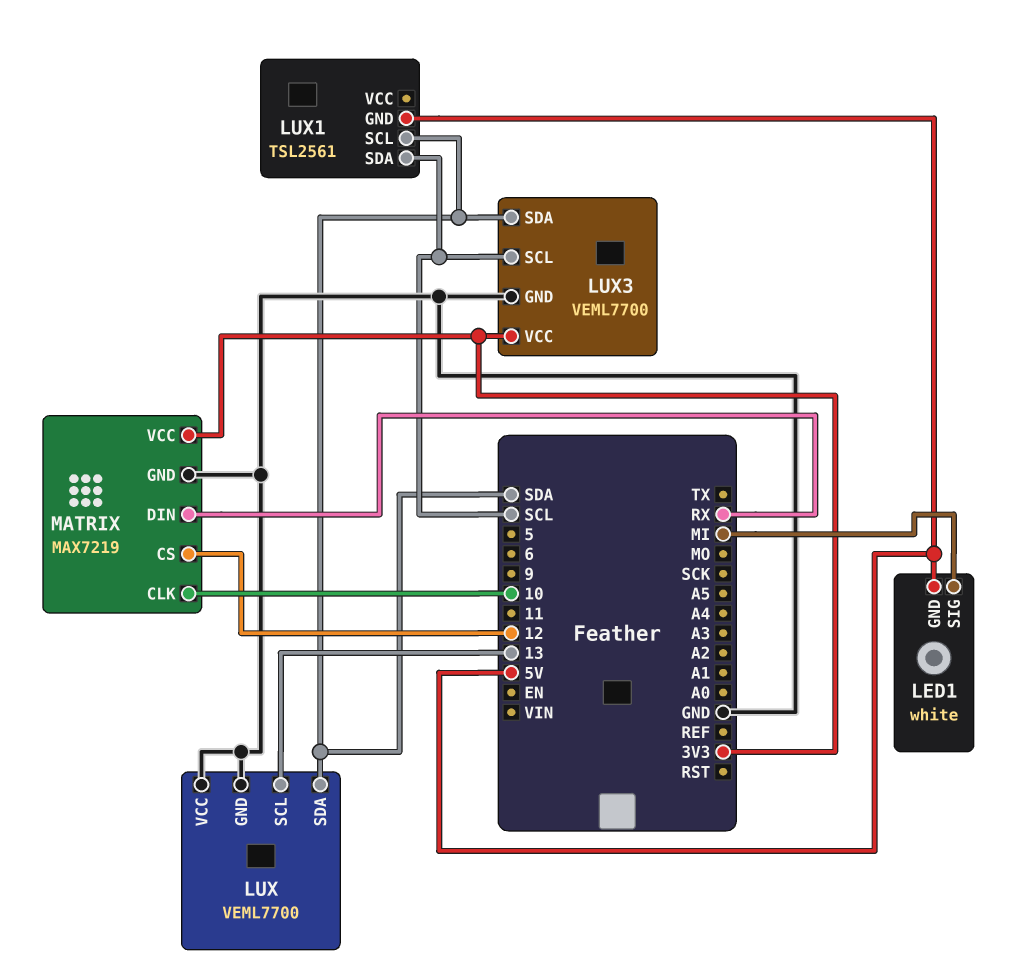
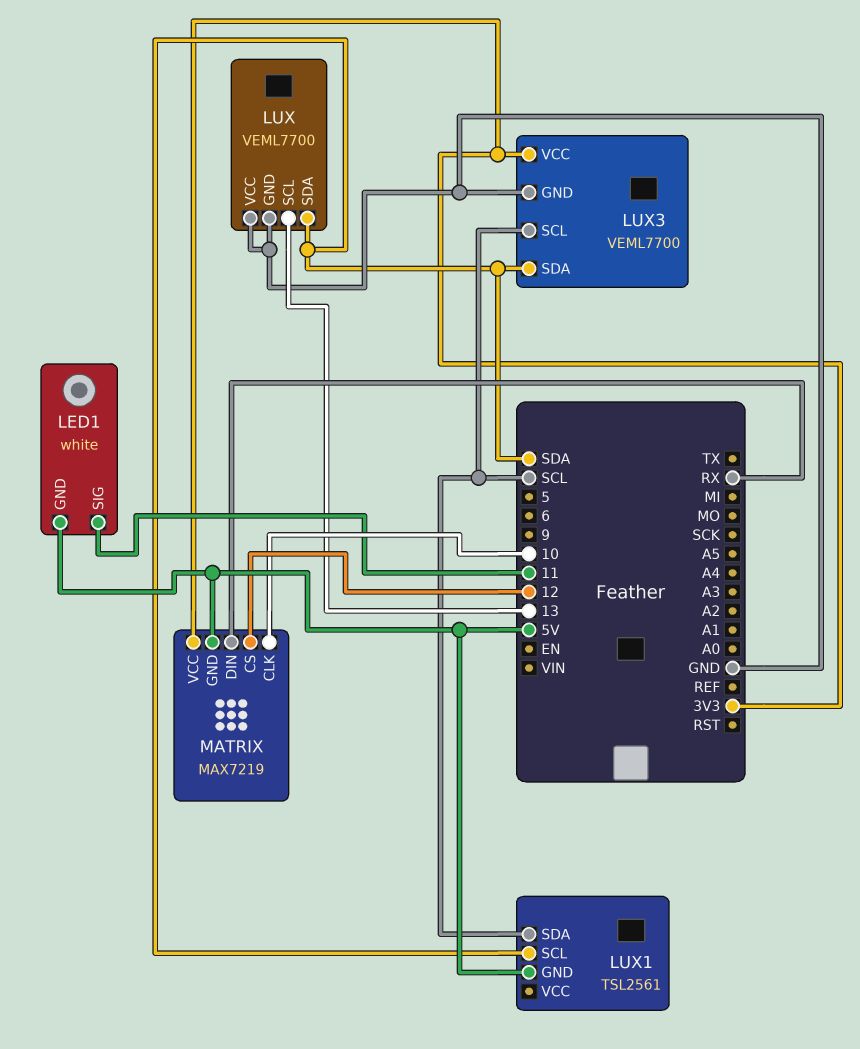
LED1 pin SIG: MI -> 11
MATRIX pin GND: GND -> 5V

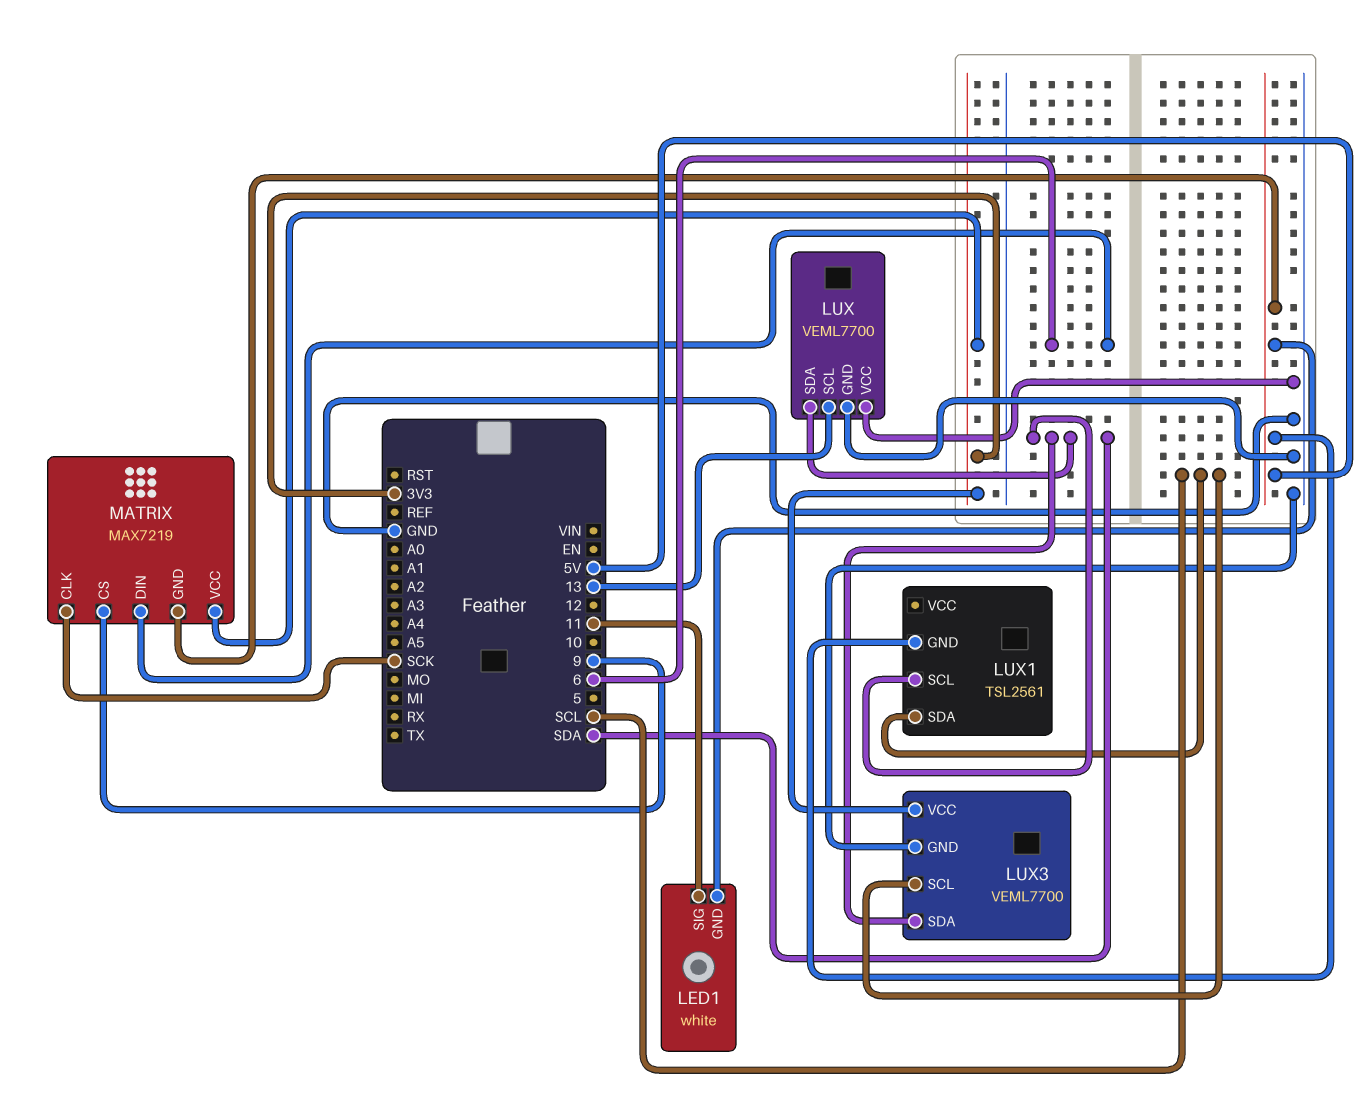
MATRIX pin CLK: 10 -> SCK
MATRIX pin CS: 12 -> 9
MATRIX pin DIN: RX -> 6

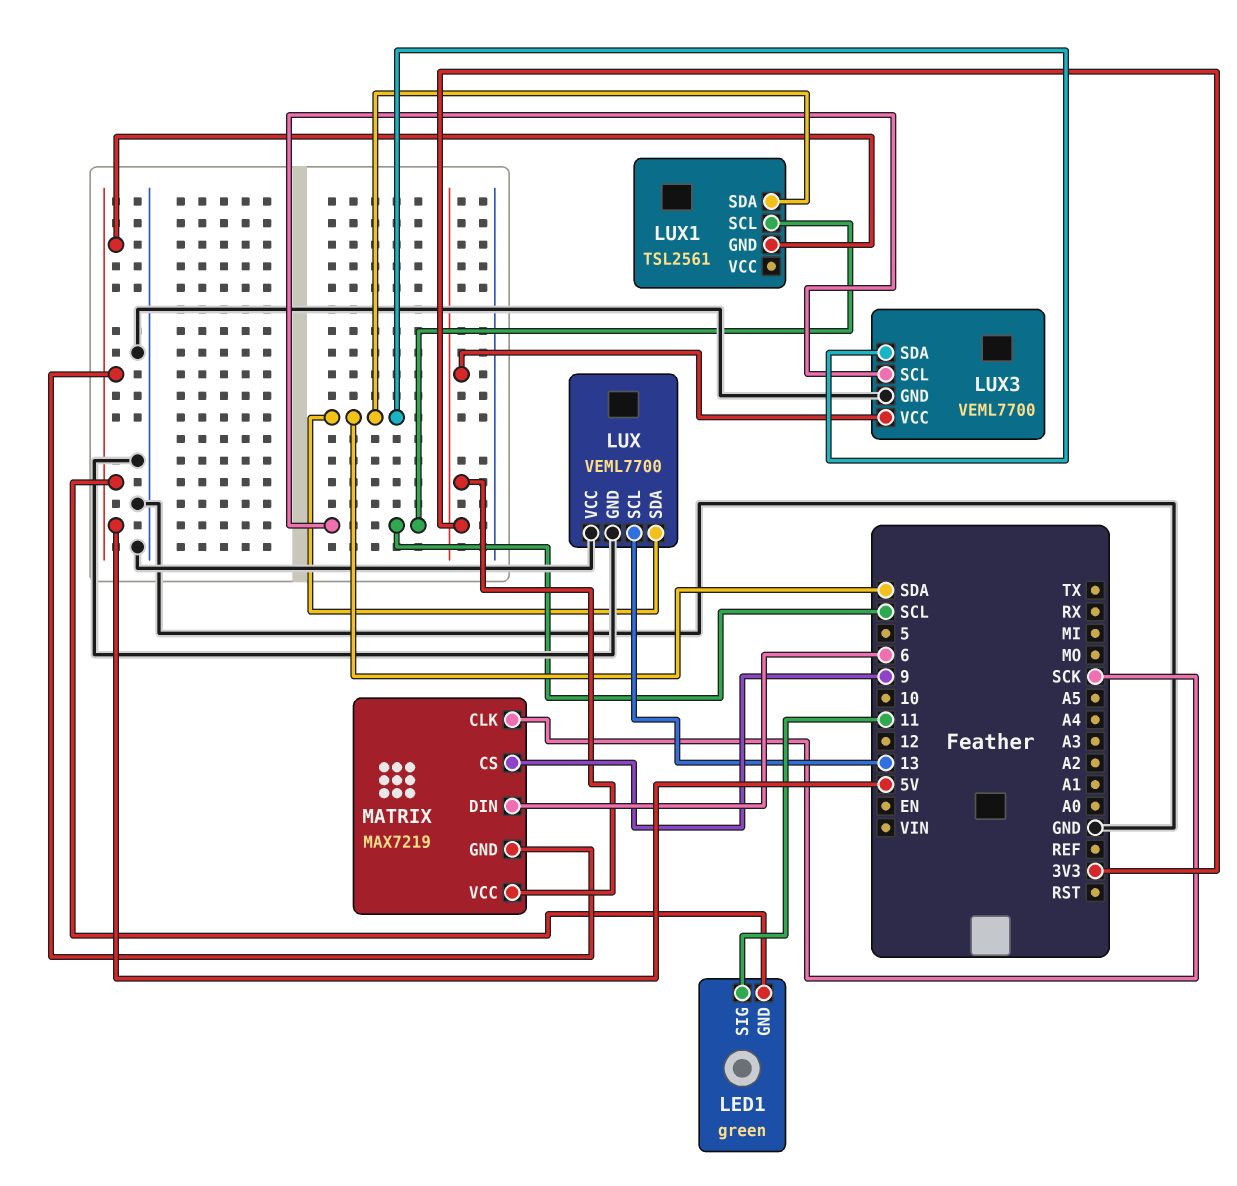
LED1: white -> green
LUX1 pin SCL: SDA -> SCL
LUX1 pin SDA: SCL -> SDA

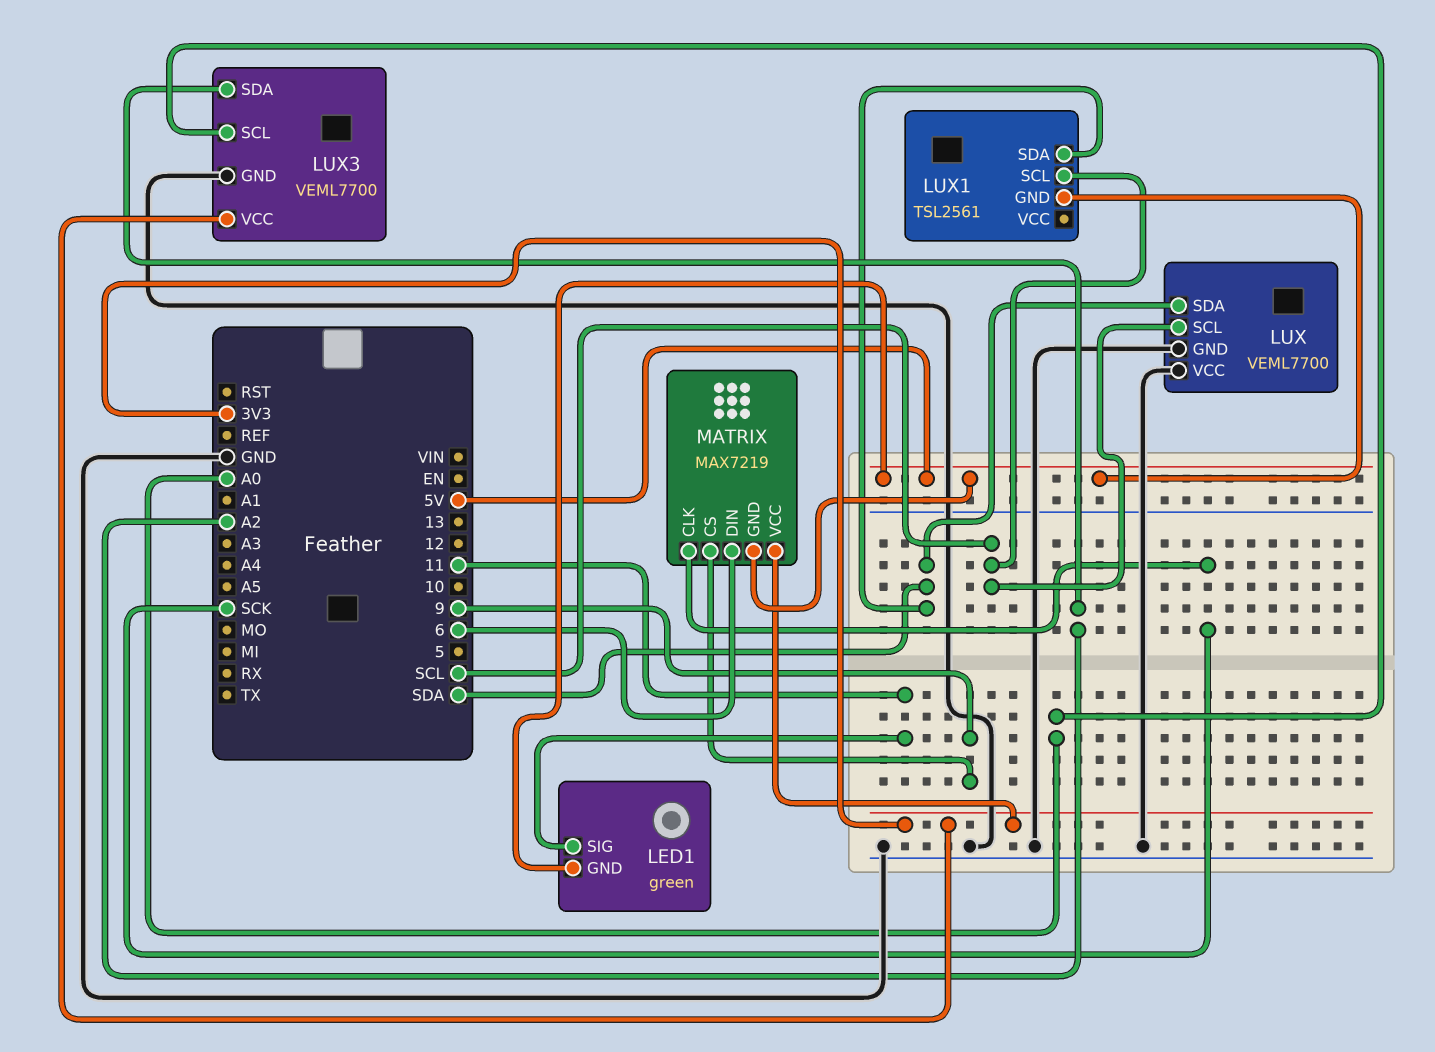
LUX pin SCL: 13 -> SCL
LUX3 pin SCL: SCL -> A0
LUX3 pin SDA: SDA -> A2

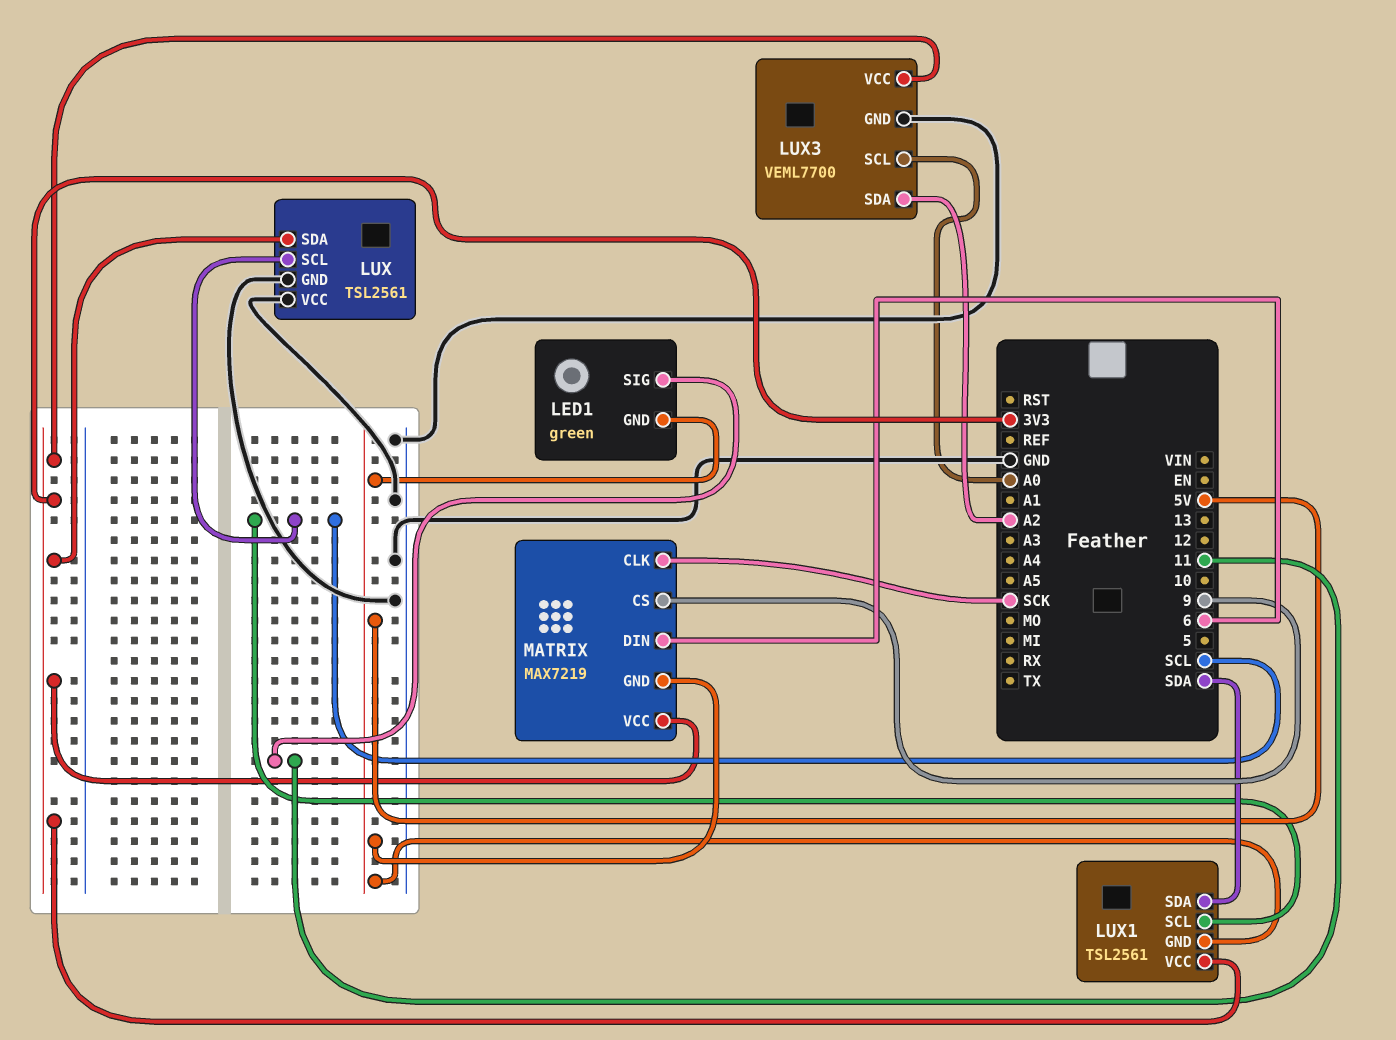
LUX: VEML7700 -> TSL2561
LUX pin SDA: SDA -> 3V3
LUX1 pin VCC: none -> 3V3

